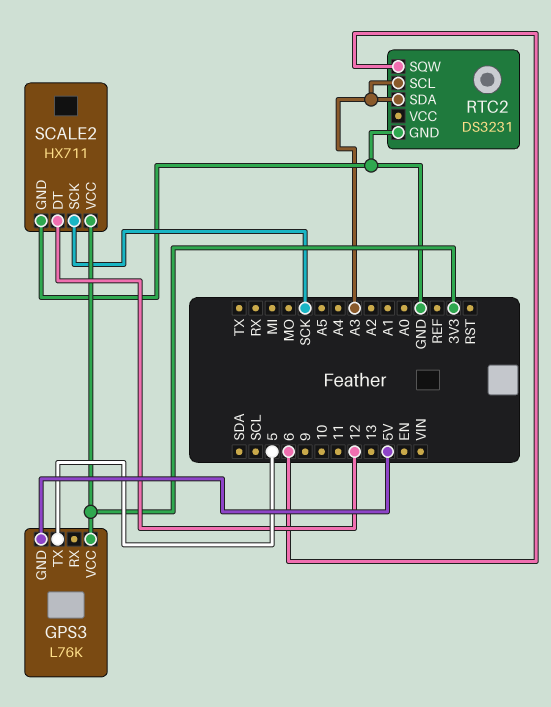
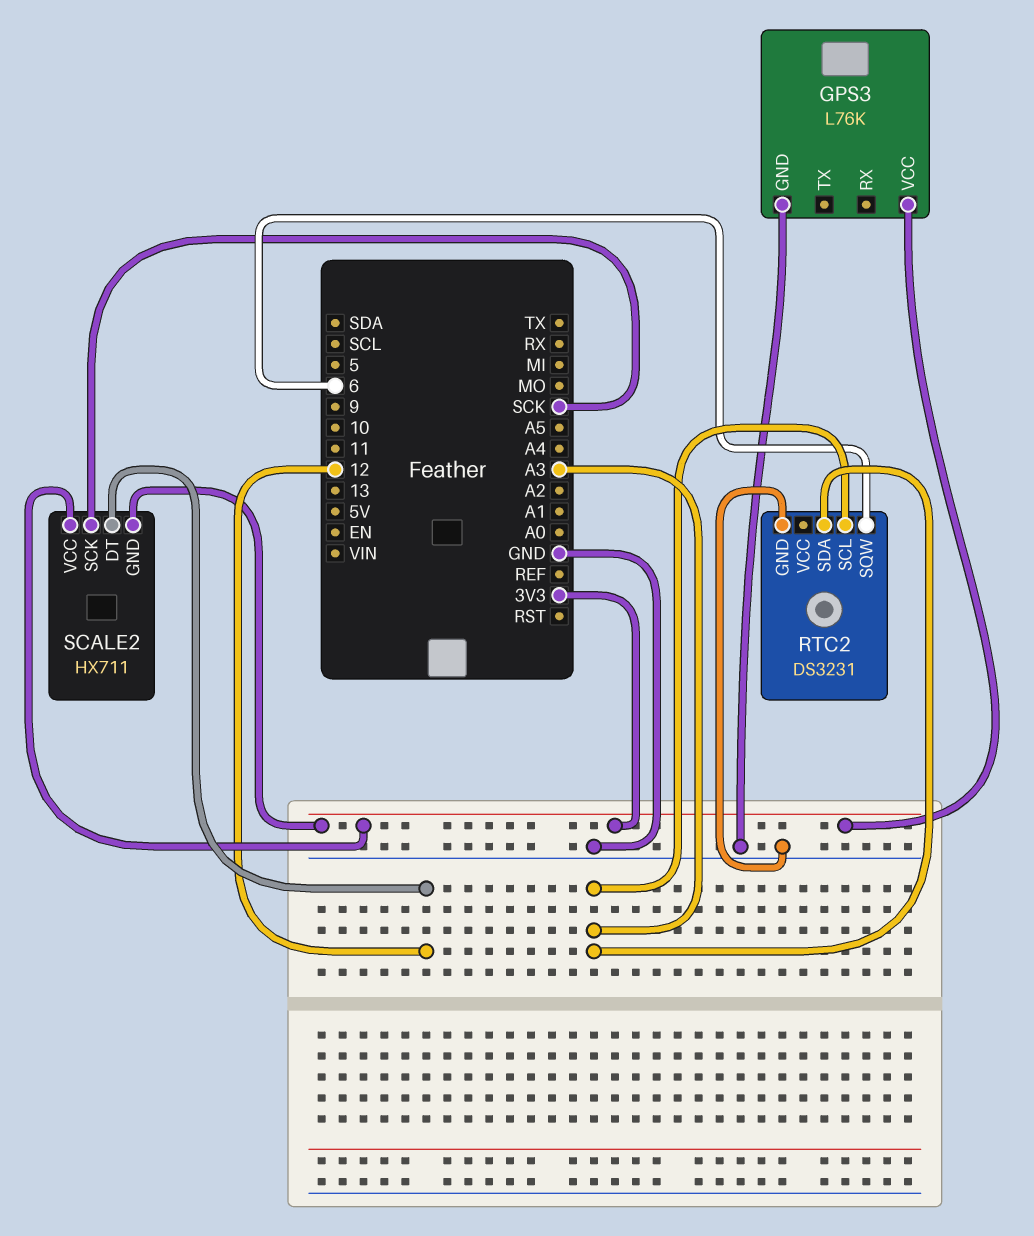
GPS3 pin GND: 5V -> GND
GPS3 pin TX: 5 -> none
SCALE2 pin GND: GND -> 3V3

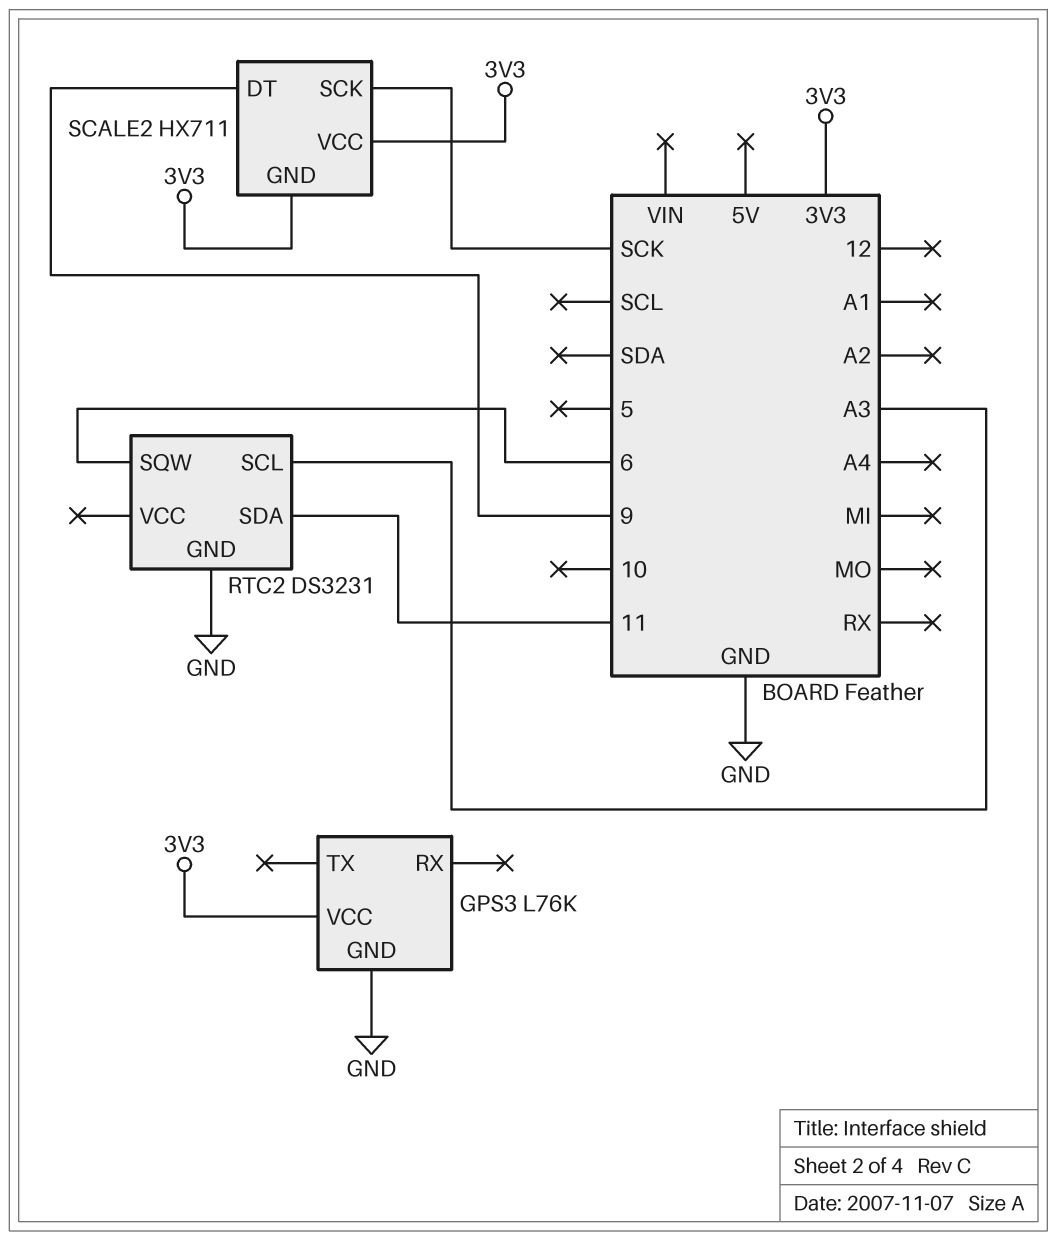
RTC2 pin SDA: A3 -> 11
SCALE2 pin DT: 12 -> 9

